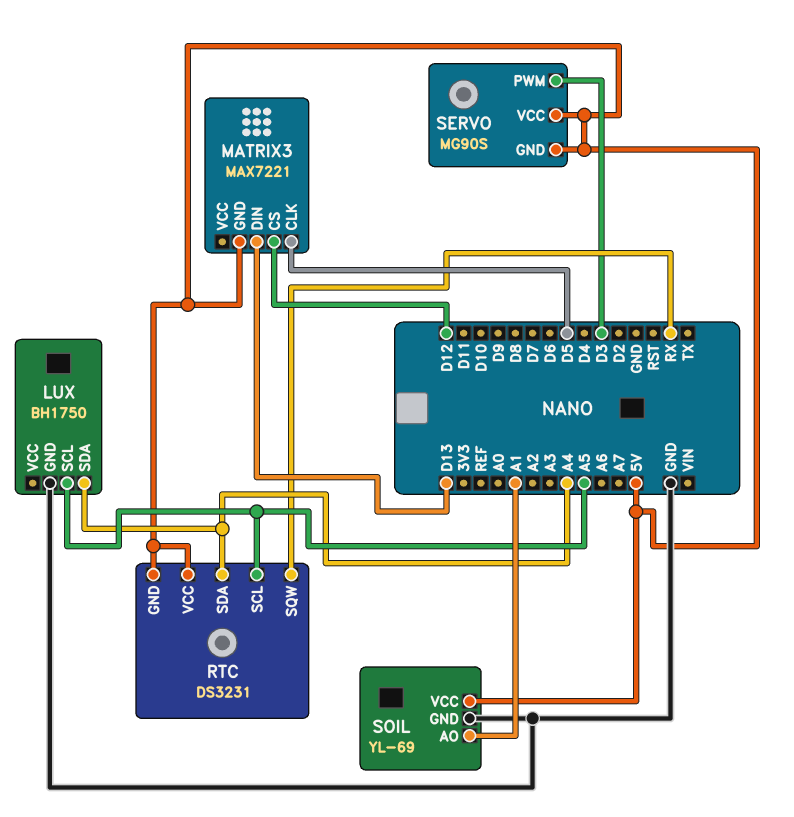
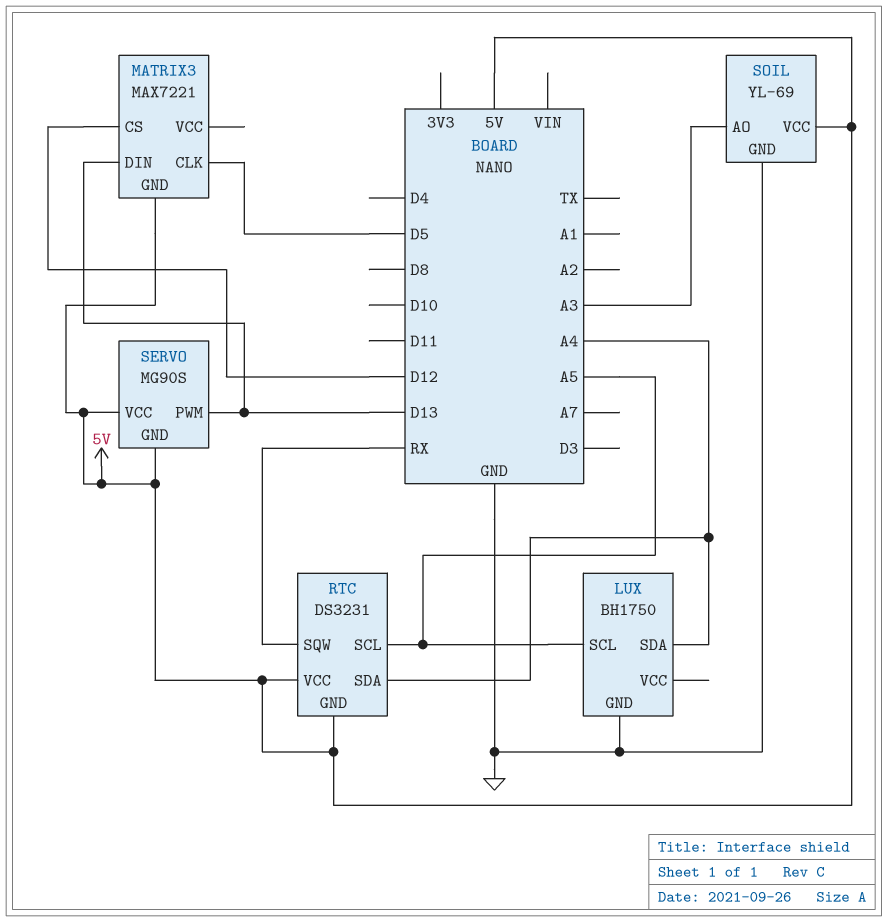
SERVO pin PWM: D3 -> D13
SOIL pin AO: A1 -> A3

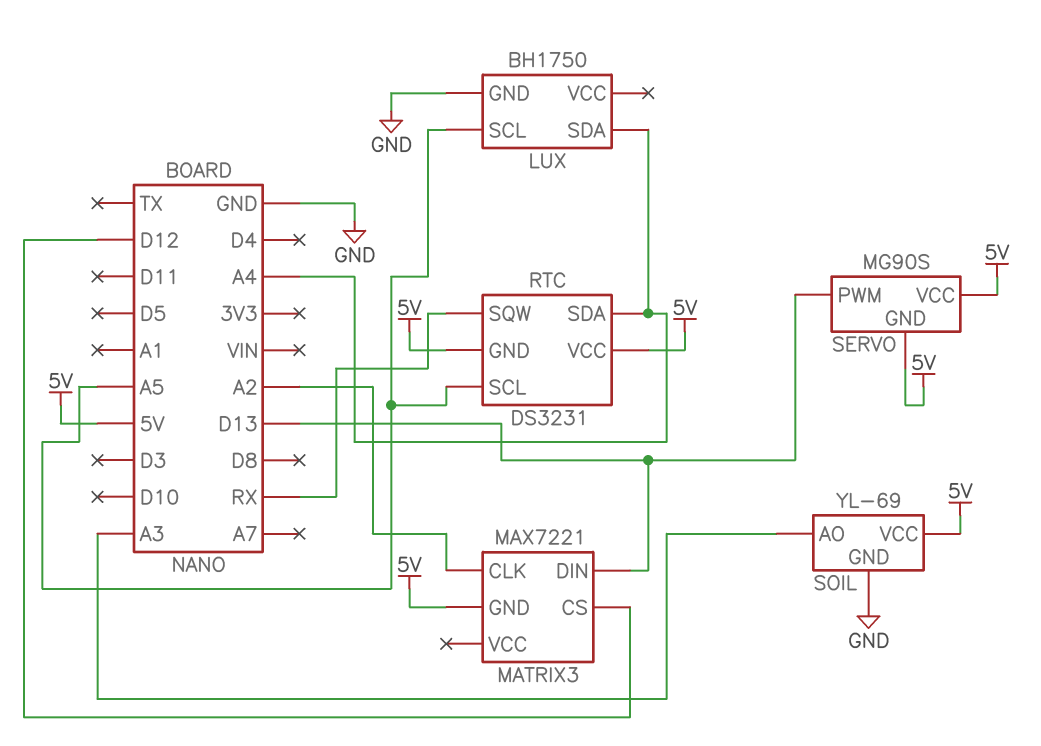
MATRIX3 pin CLK: D5 -> A2

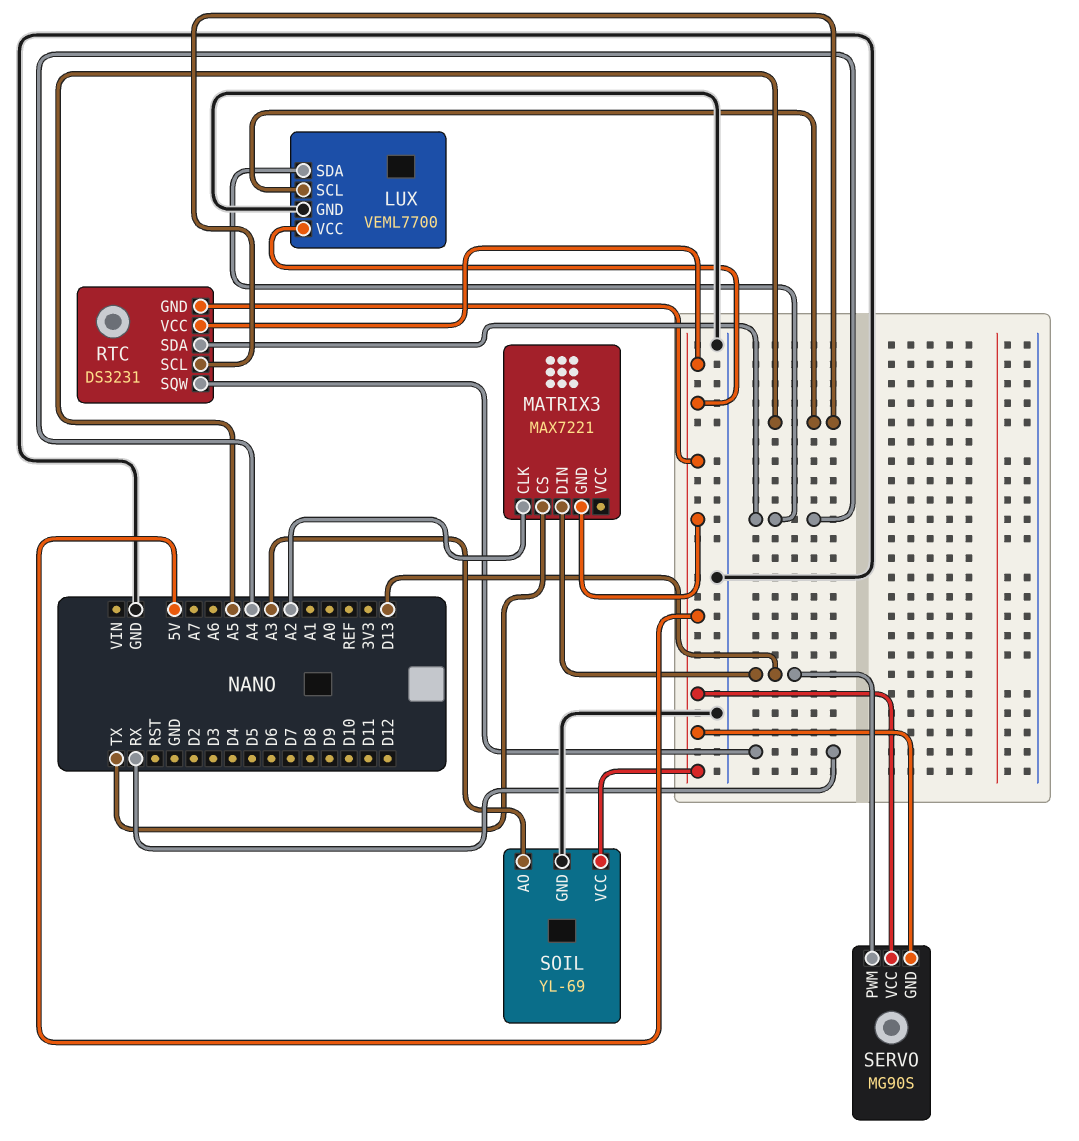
LUX: BH1750 -> VEML7700
LUX pin VCC: none -> 5V
MATRIX3 pin CS: D12 -> TX

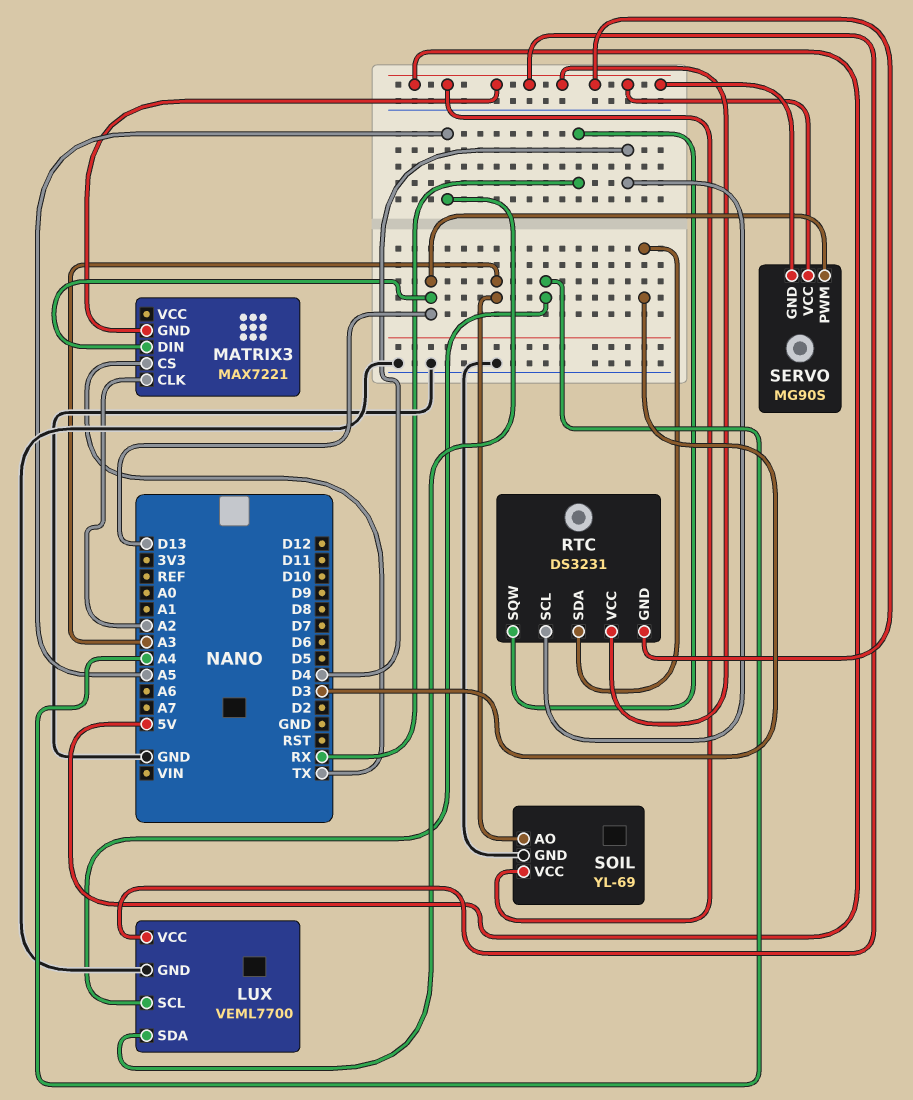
LUX pin SCL: A5 -> A4
LUX pin SDA: A4 -> A5
RTC pin SCL: A5 -> D4
RTC pin SDA: A4 -> D3

